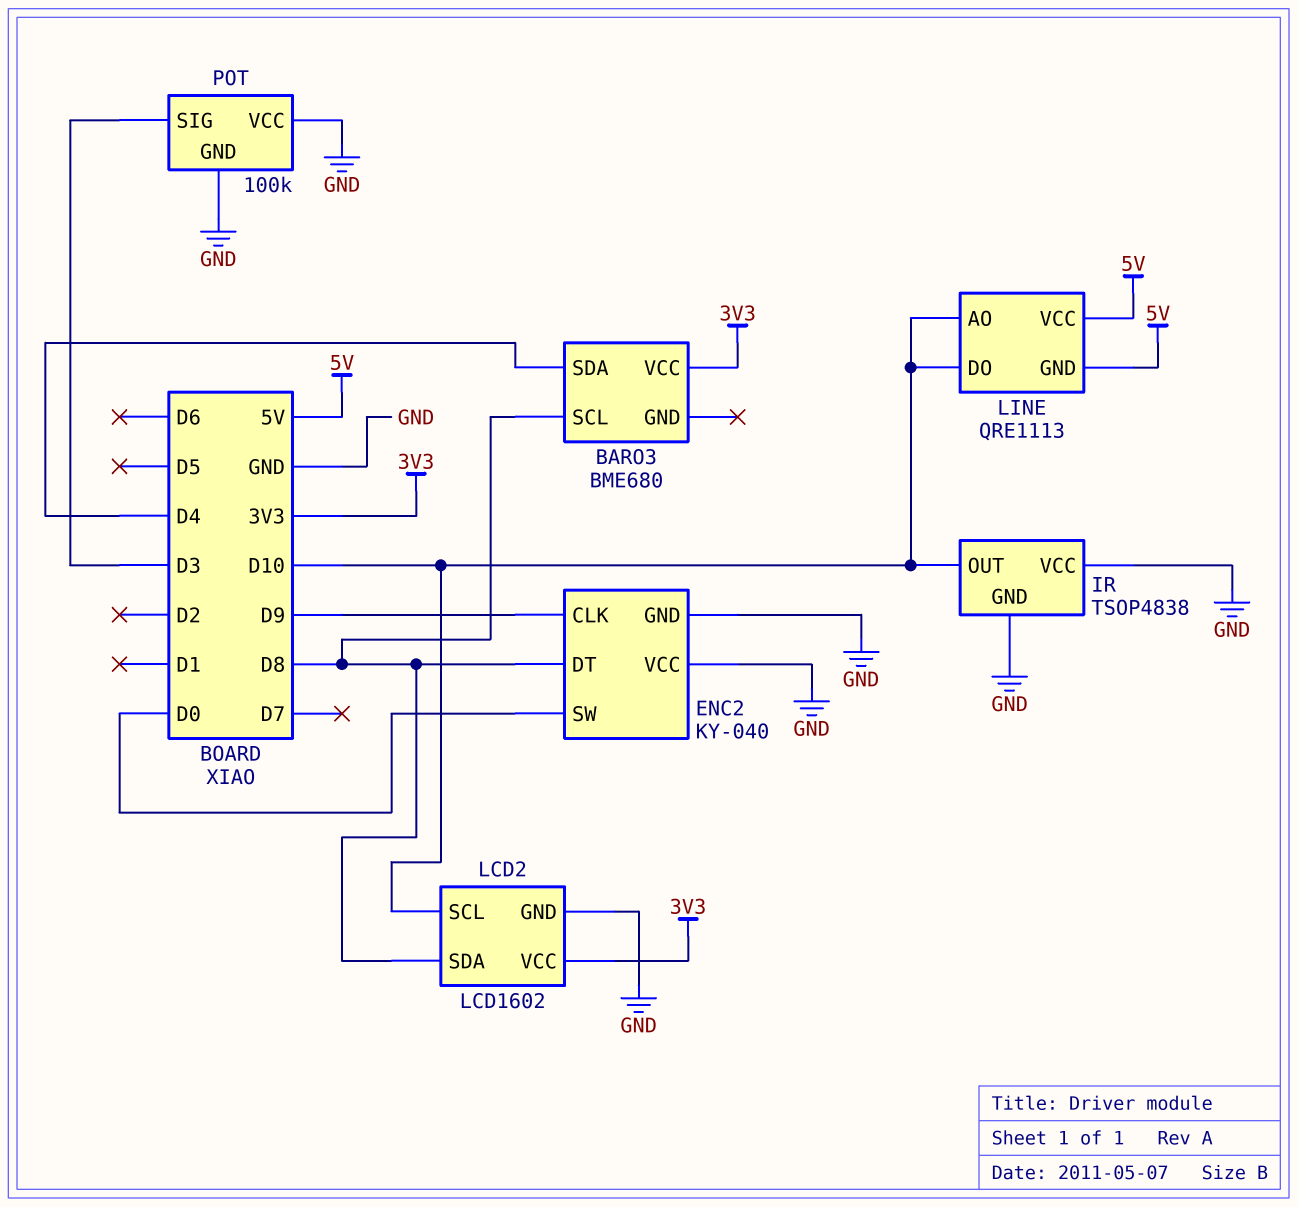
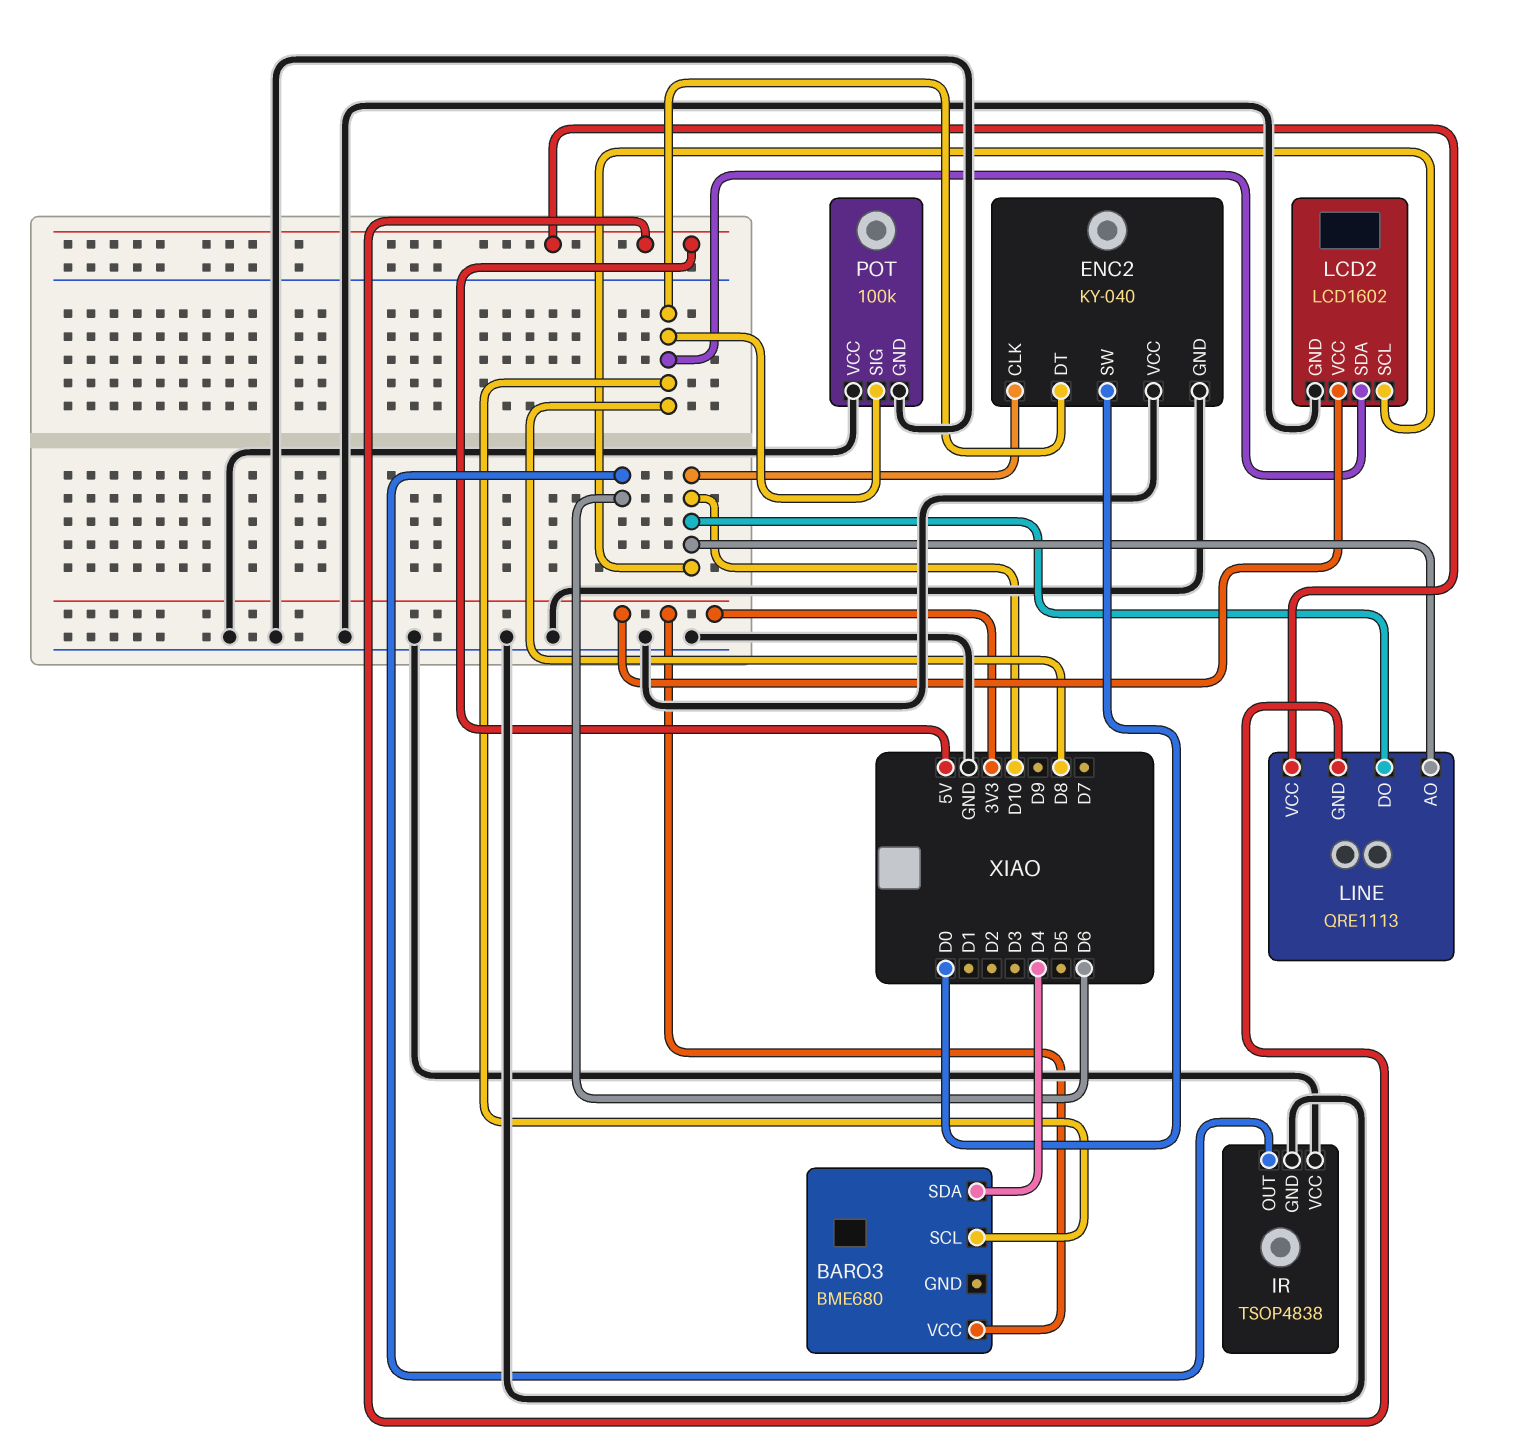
ENC2 pin CLK: D9 -> D10
IR pin OUT: D10 -> D6
POT pin SIG: D3 -> D8

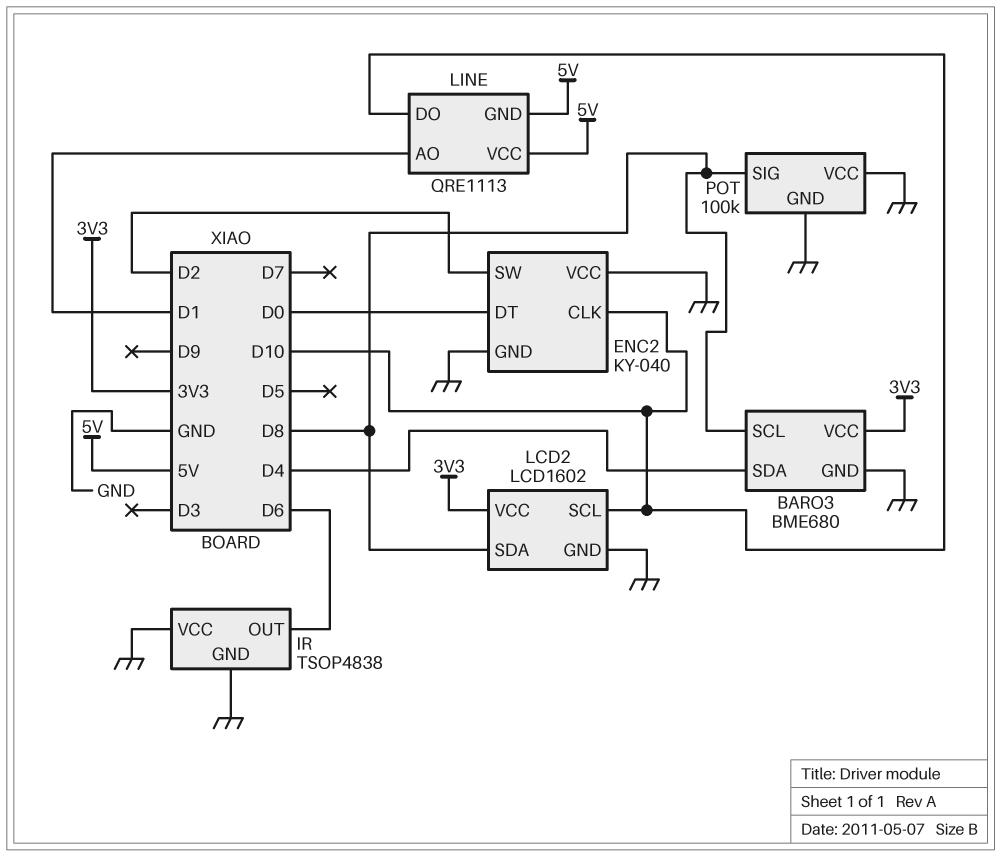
BARO3 pin GND: none -> GND
ENC2 pin DT: D8 -> D0
ENC2 pin SW: D0 -> D2
LINE pin AO: D10 -> D1

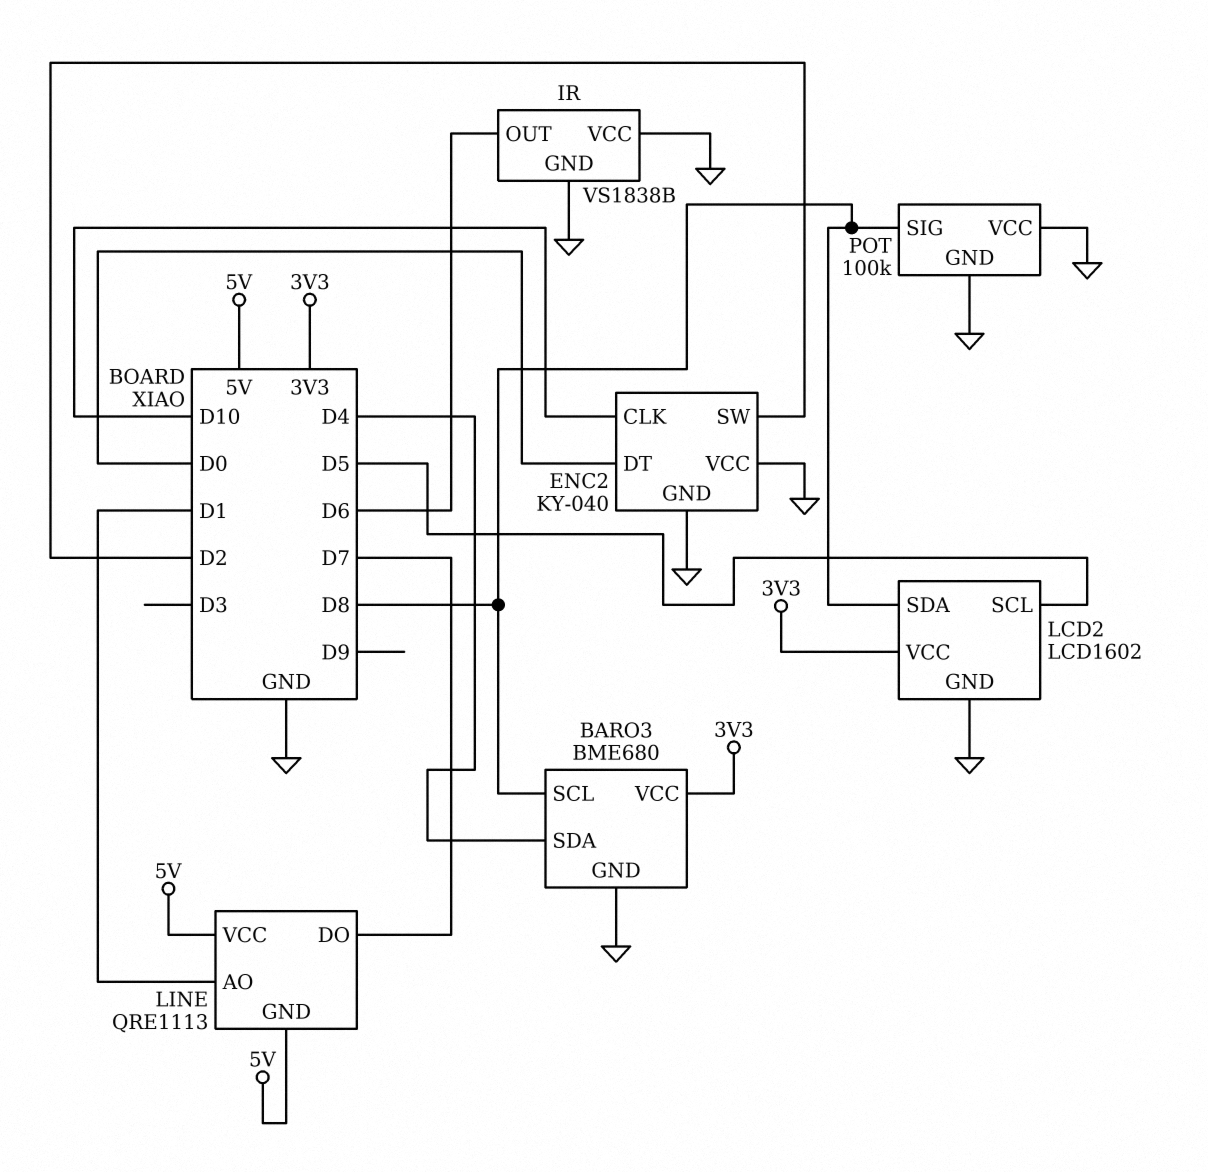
IR: TSOP4838 -> VS1838B
LCD2 pin SCL: D10 -> D5
LINE pin DO: D10 -> D7

